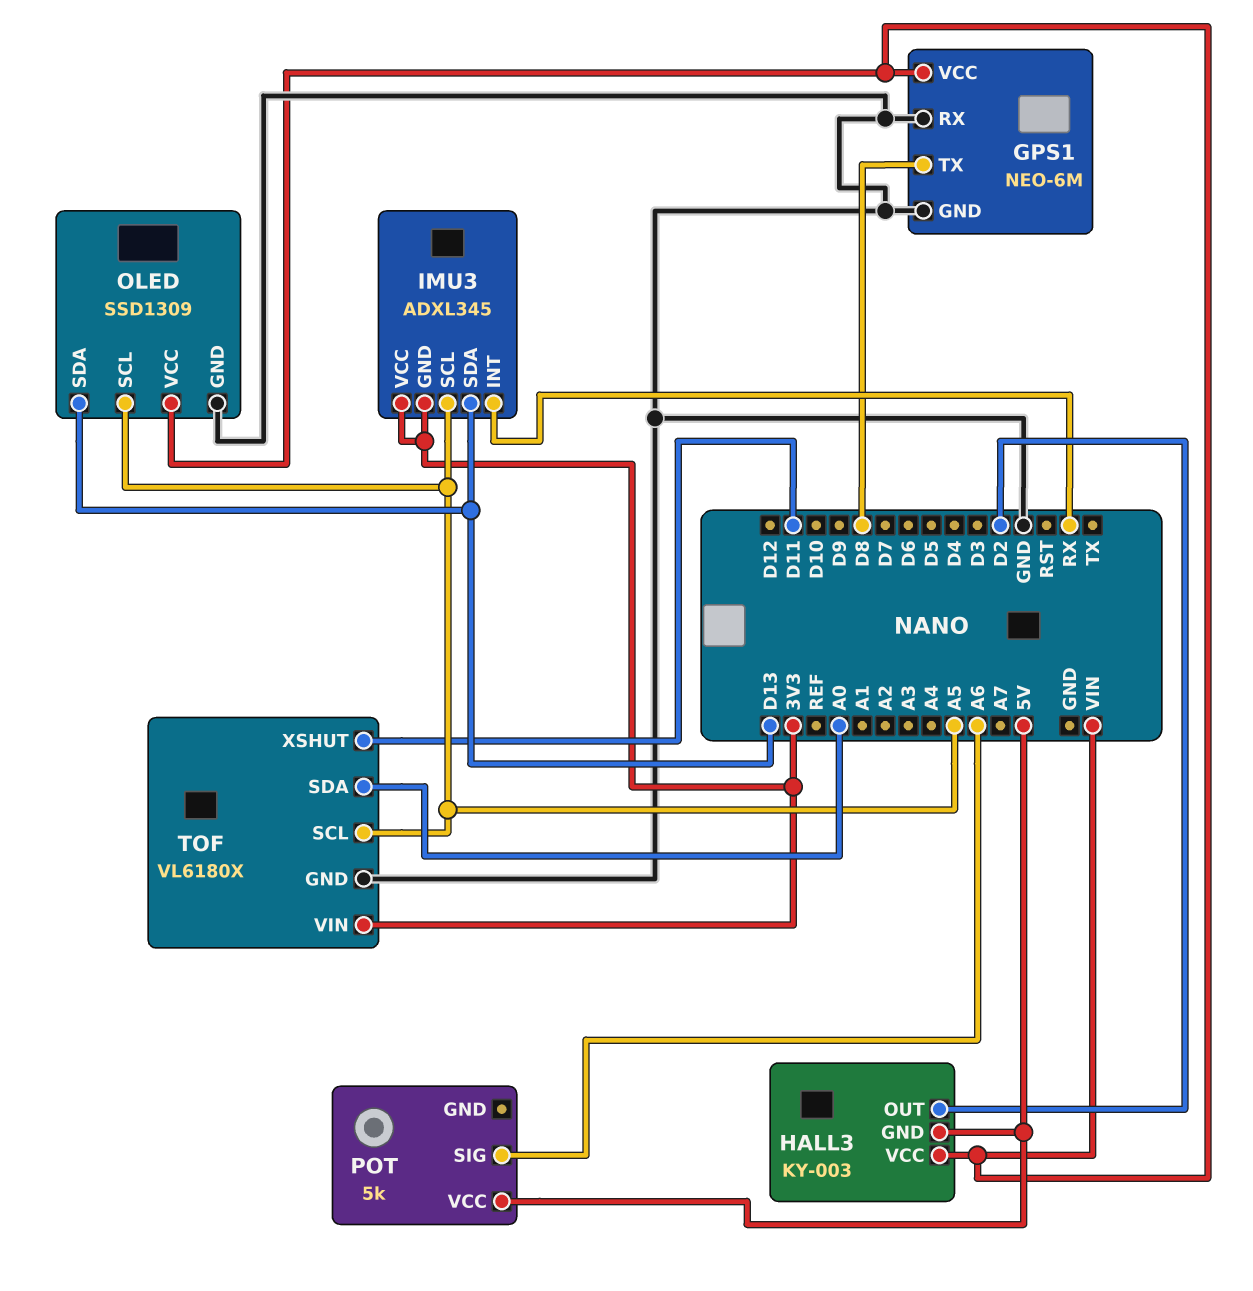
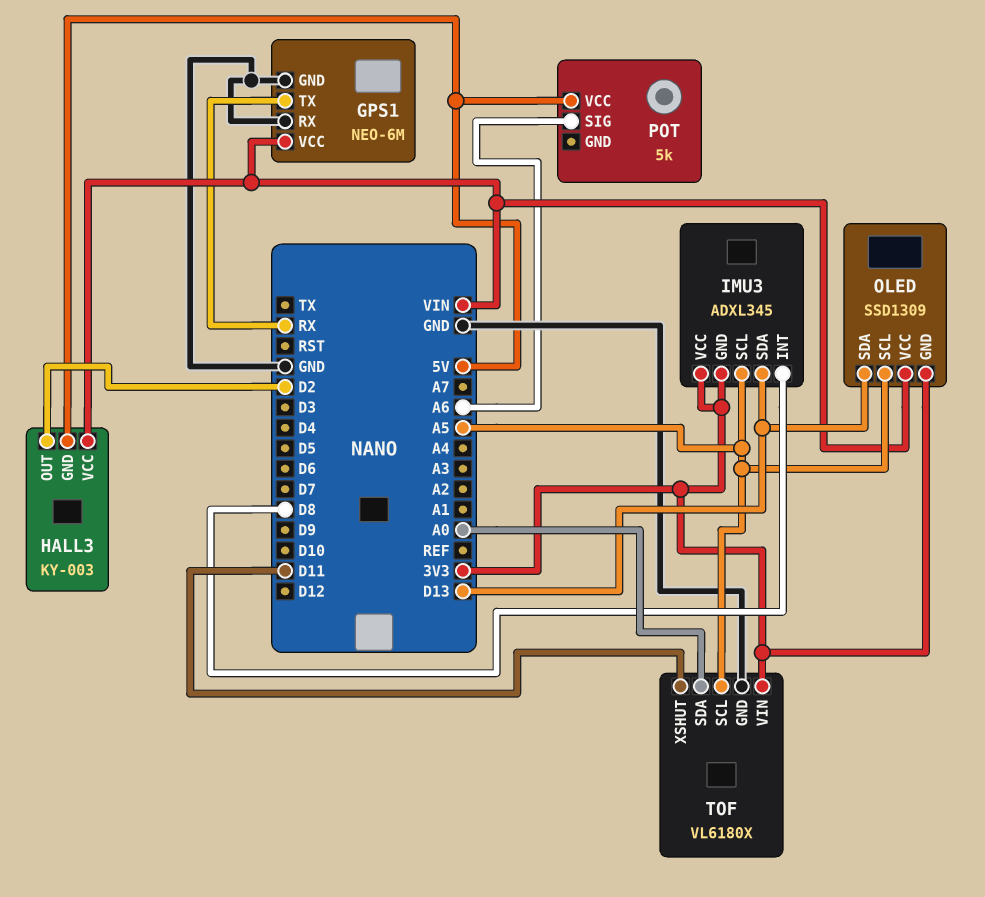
GPS1 pin TX: D8 -> RX
IMU3 pin INT: RX -> D8
OLED pin GND: GND -> 3V3

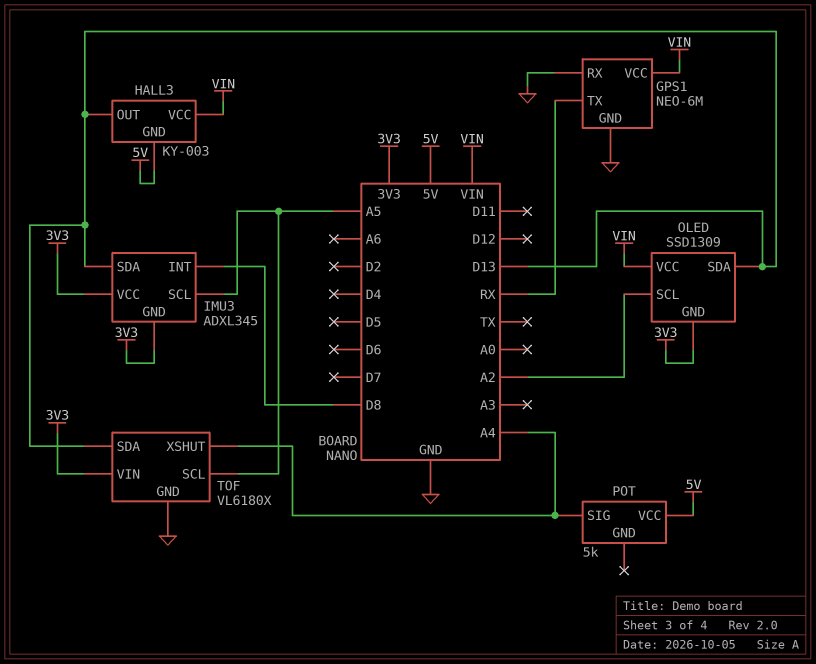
HALL3 pin OUT: D2 -> D13
OLED pin SCL: A5 -> A2
POT pin SIG: A6 -> A4
TOF pin SDA: A0 -> D13
TOF pin XSHUT: D11 -> A4

